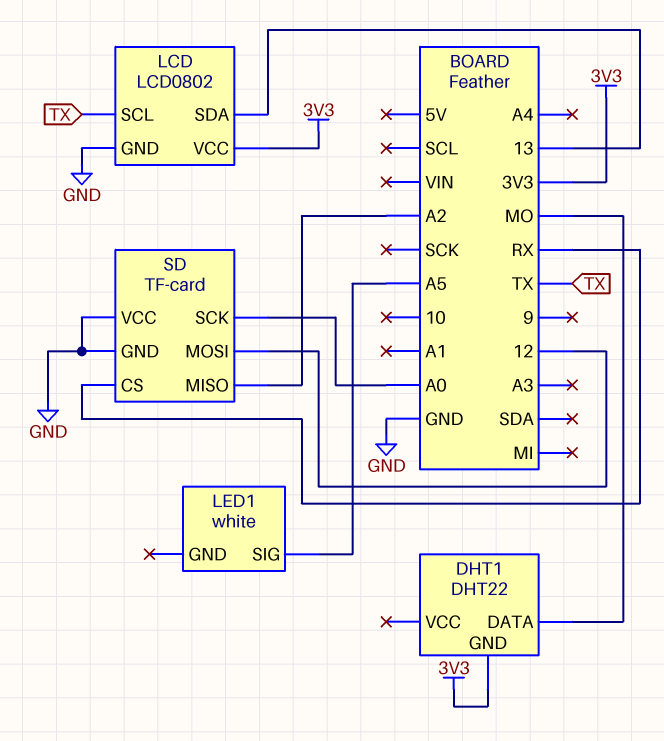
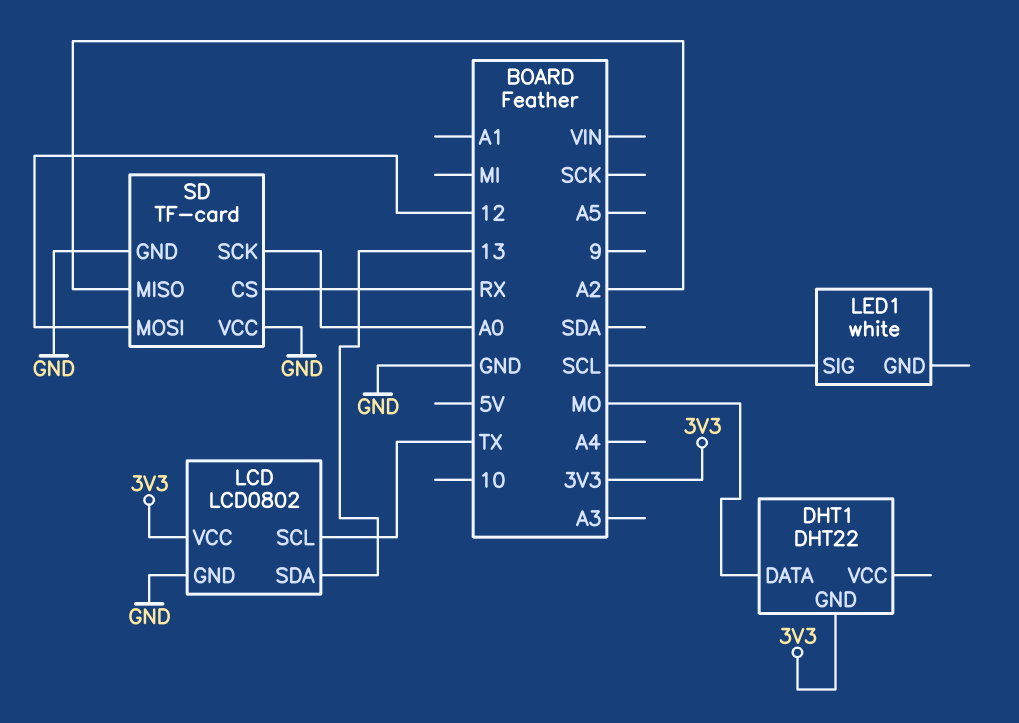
LED1 pin SIG: A5 -> SCL

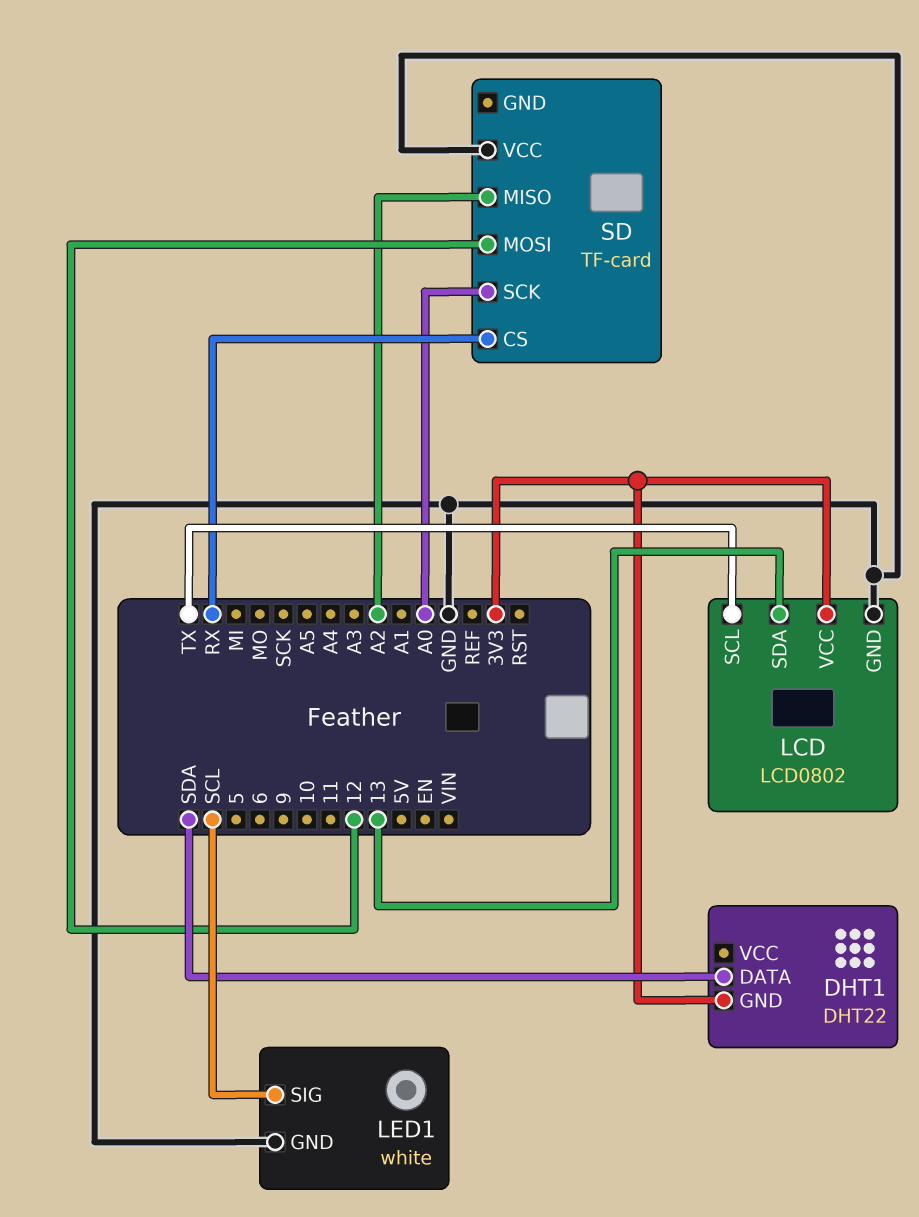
DHT1 pin DATA: MO -> SDA
LED1 pin GND: none -> GND
SD pin GND: GND -> none

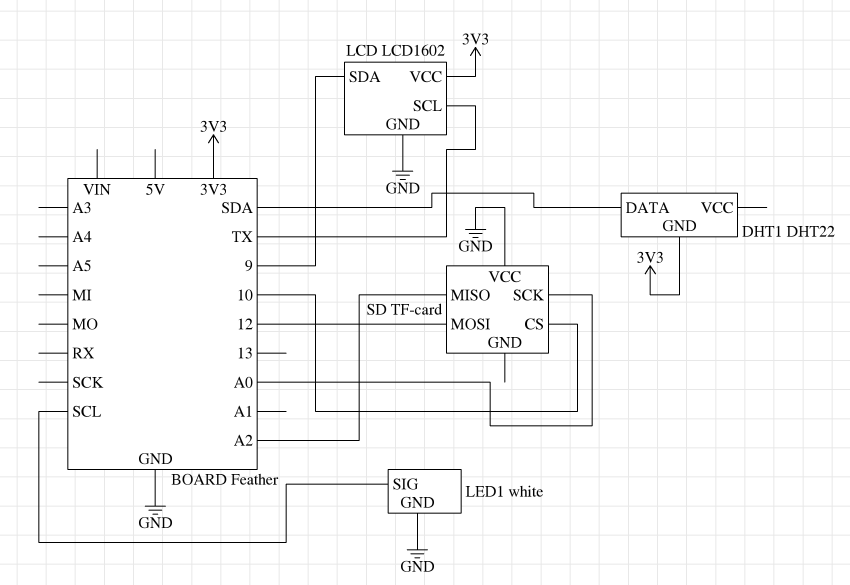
LCD: LCD0802 -> LCD1602
LCD pin SDA: 13 -> 9
SD pin CS: RX -> 10

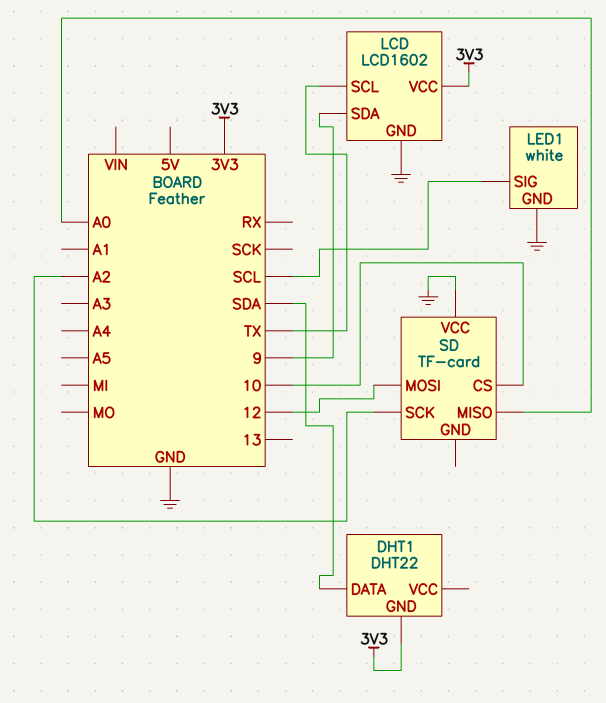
SD pin MISO: A2 -> A0
SD pin SCK: A0 -> A2

